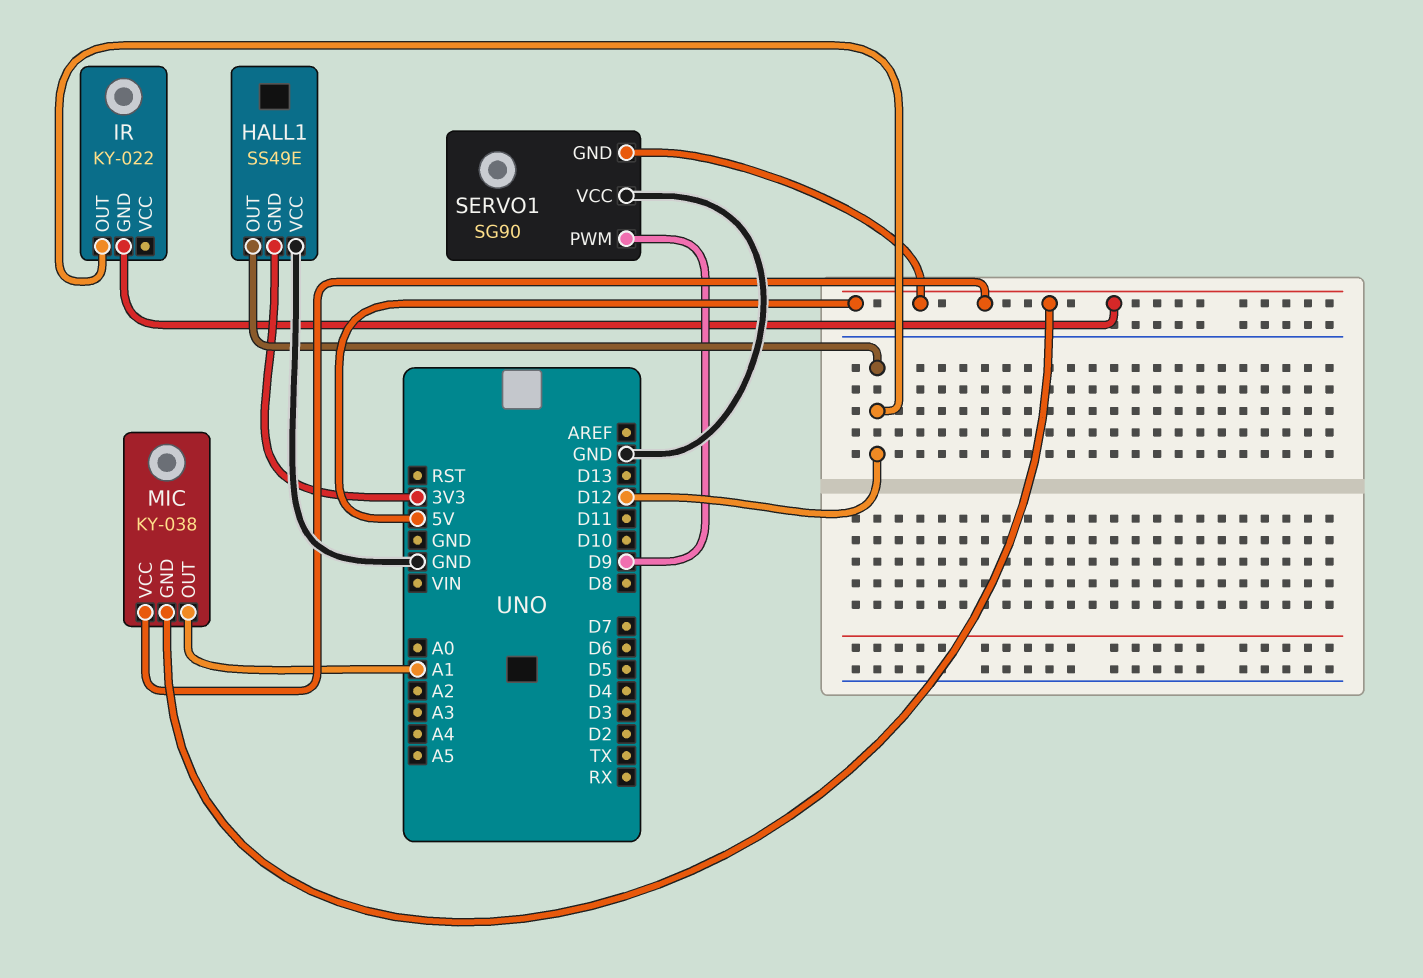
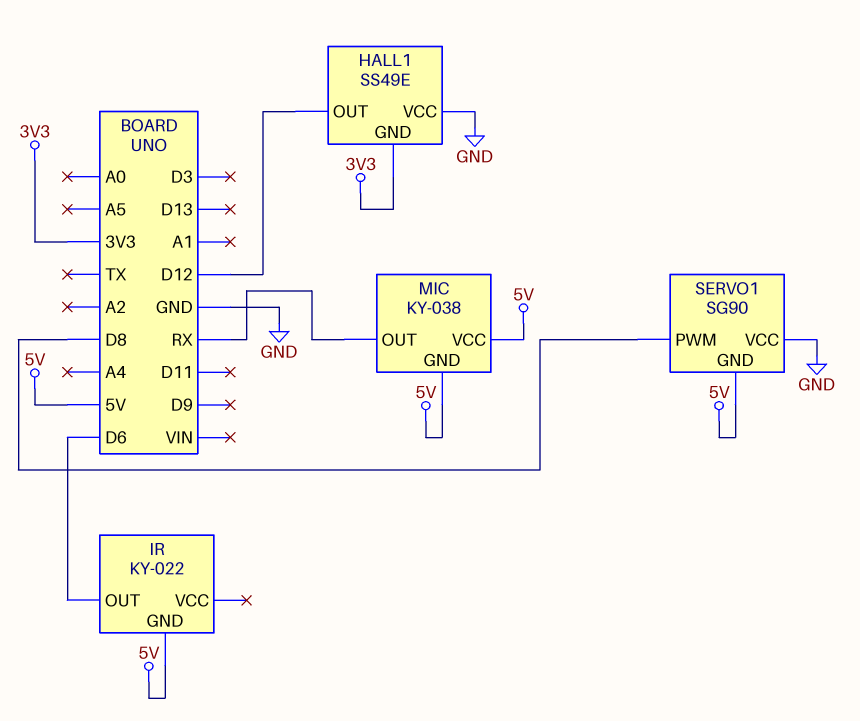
IR pin OUT: D12 -> D6
MIC pin OUT: A1 -> RX
SERVO1 pin PWM: D9 -> D8

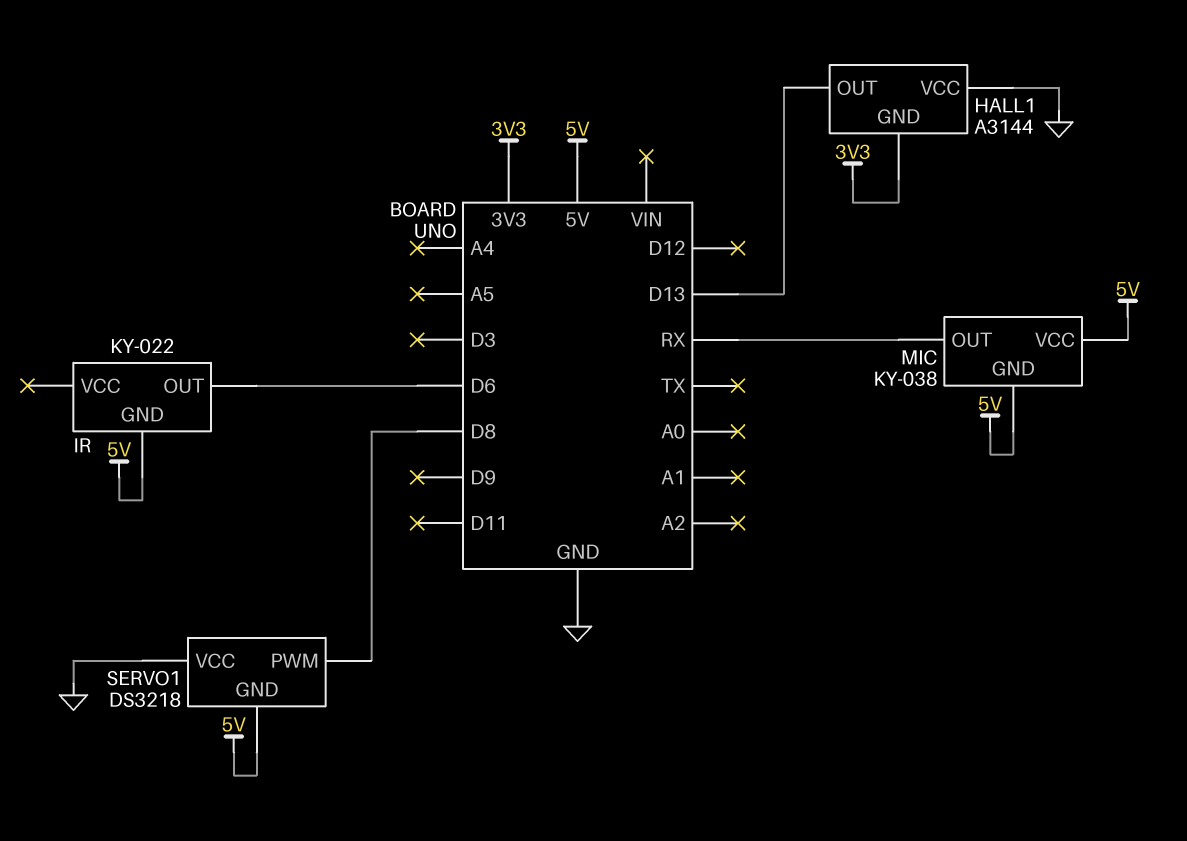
HALL1: SS49E -> A3144
HALL1 pin OUT: D12 -> D13
SERVO1: SG90 -> DS3218

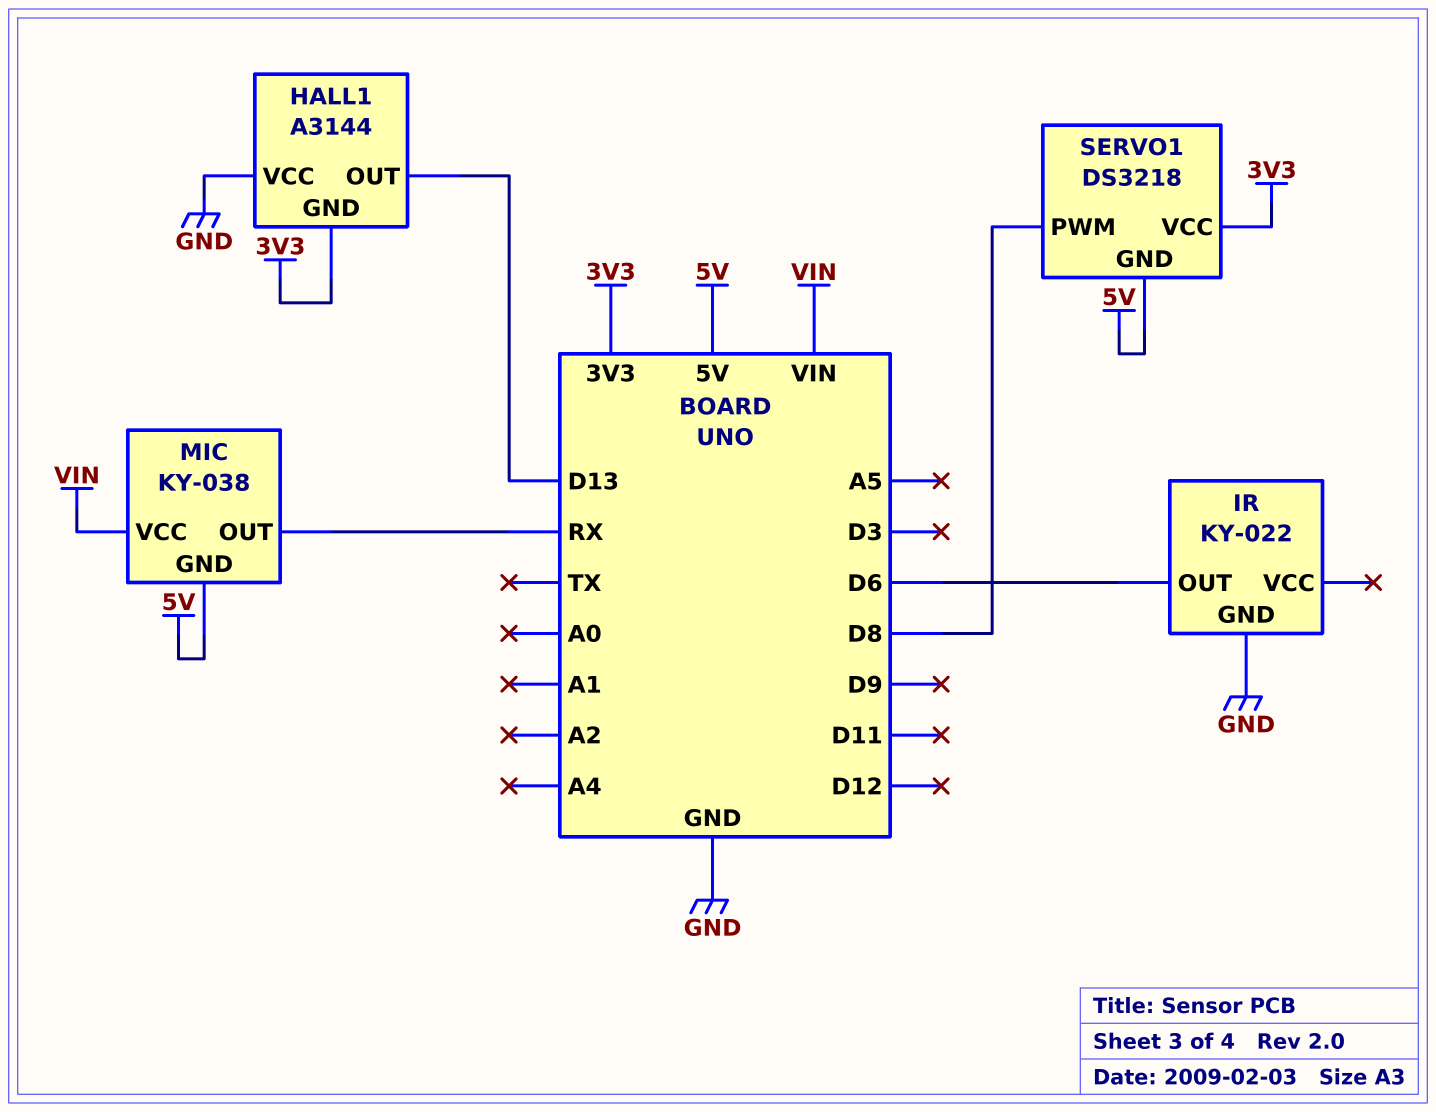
IR pin GND: 5V -> GND
MIC pin VCC: 5V -> VIN
SERVO1 pin VCC: GND -> 3V3

